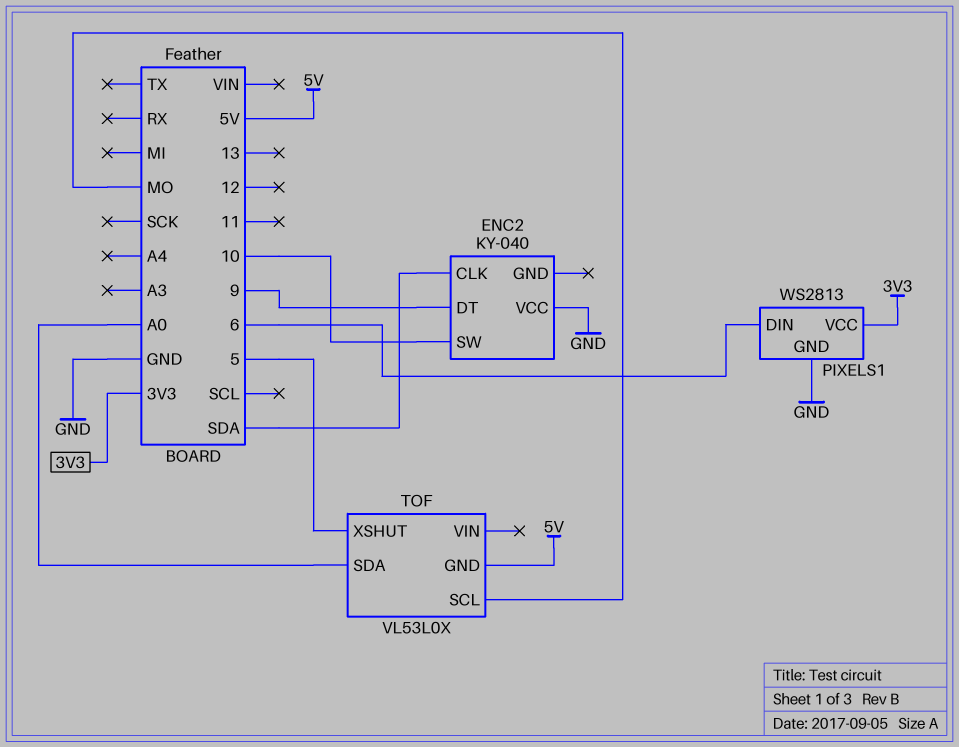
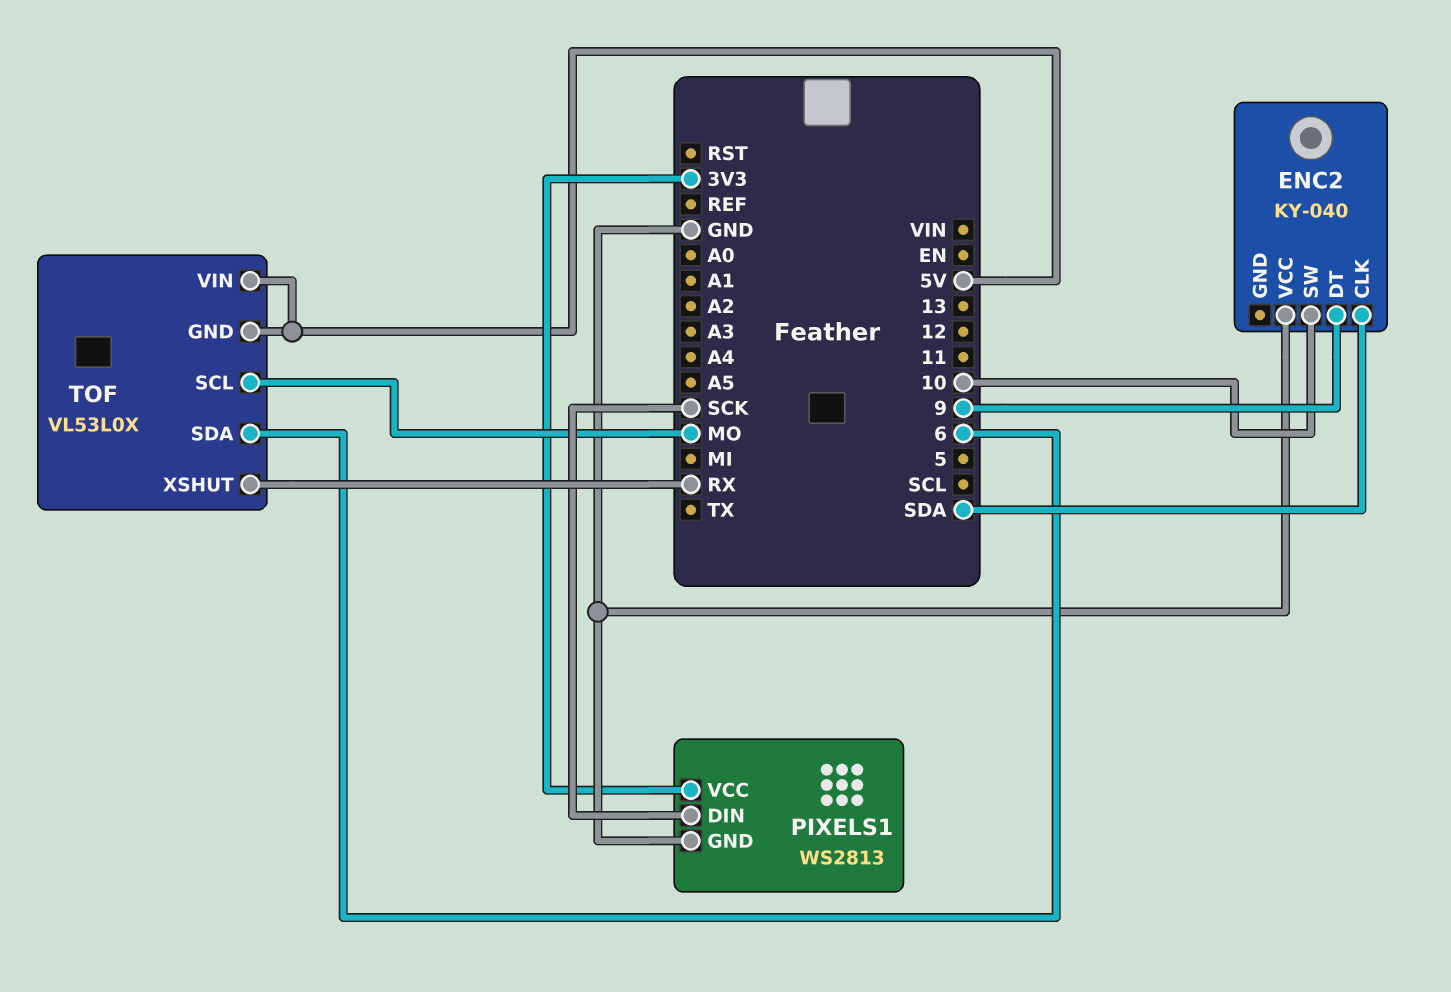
PIXELS1 pin DIN: 6 -> SCK
TOF pin SDA: A0 -> 6
TOF pin VIN: none -> 5V
TOF pin XSHUT: 5 -> RX

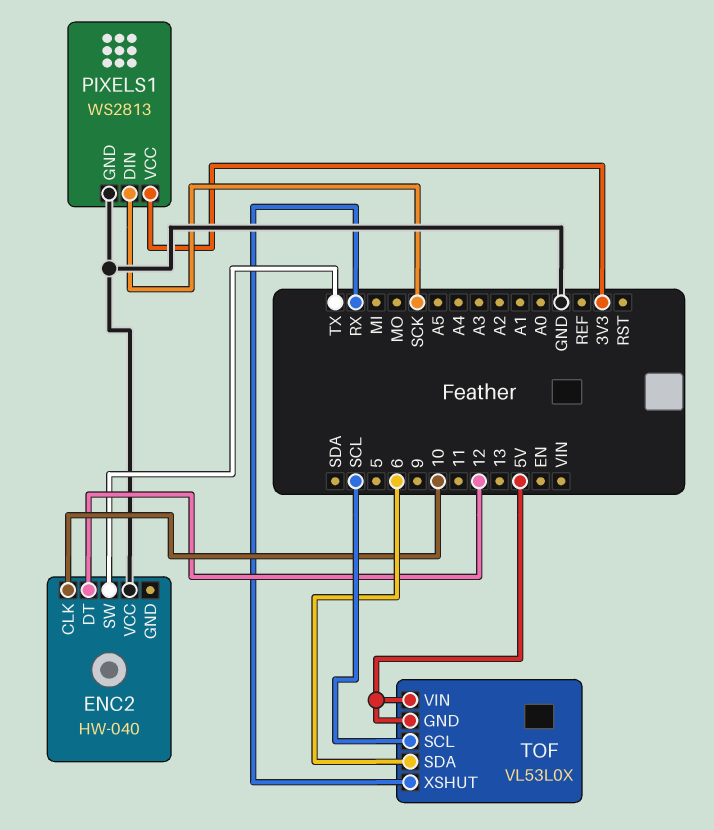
ENC2: KY-040 -> HW-040
ENC2 pin CLK: SDA -> 10
ENC2 pin DT: 9 -> 12
ENC2 pin SW: 10 -> TX
TOF pin SCL: MO -> SCL

